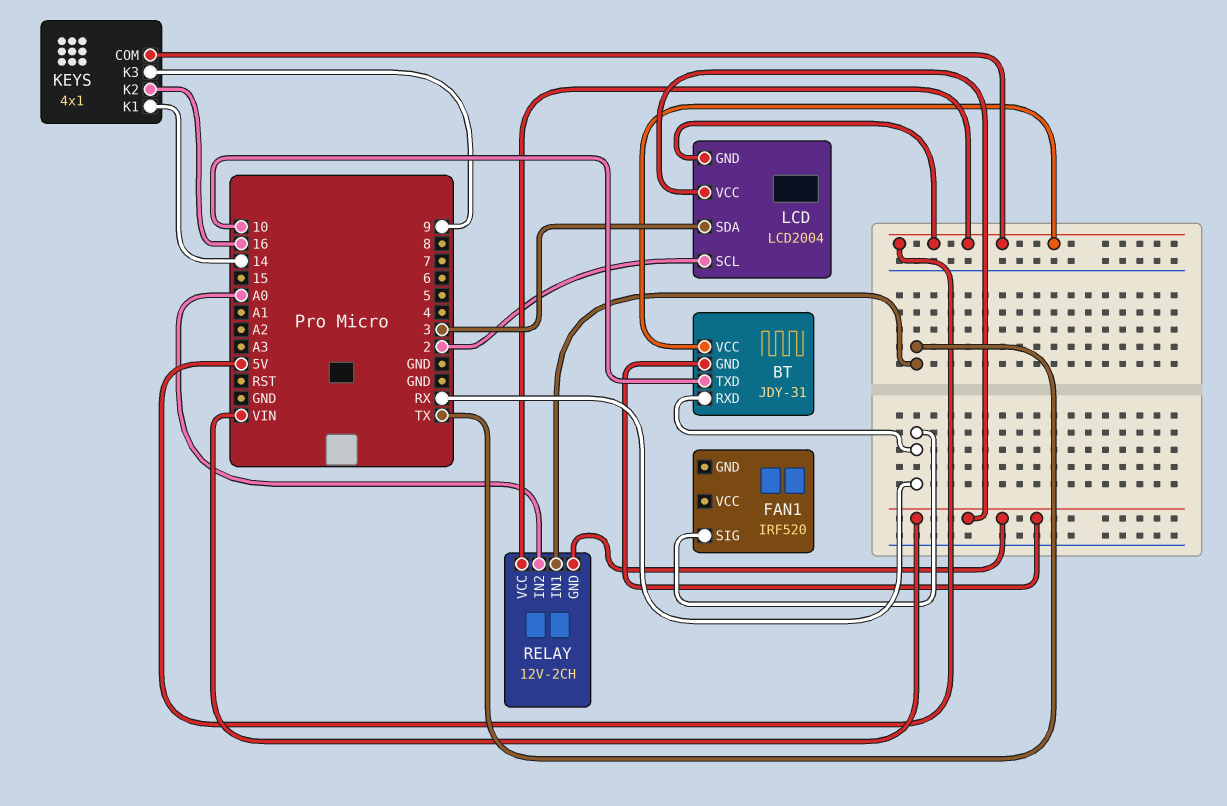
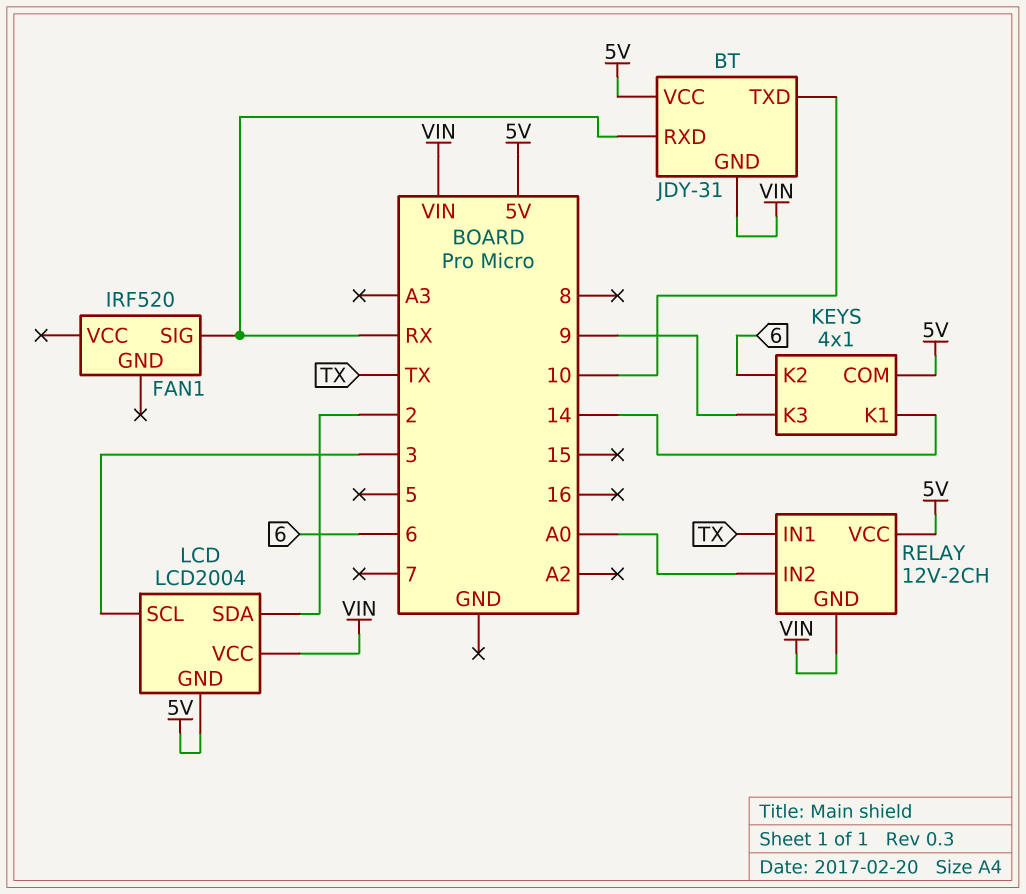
KEYS pin K2: 16 -> 6
LCD pin SCL: 2 -> 3
LCD pin SDA: 3 -> 2

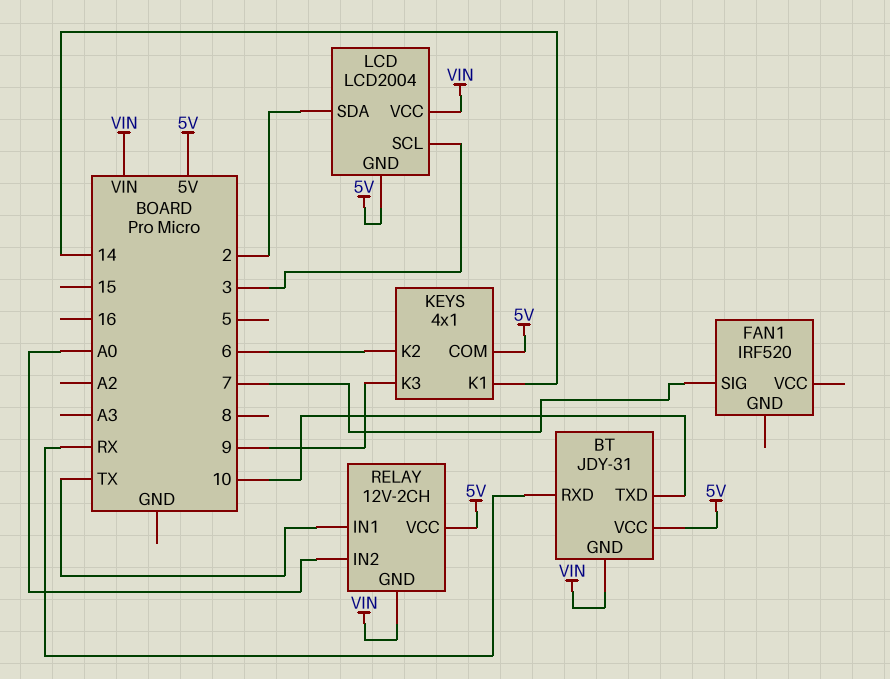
FAN1 pin SIG: RX -> 7

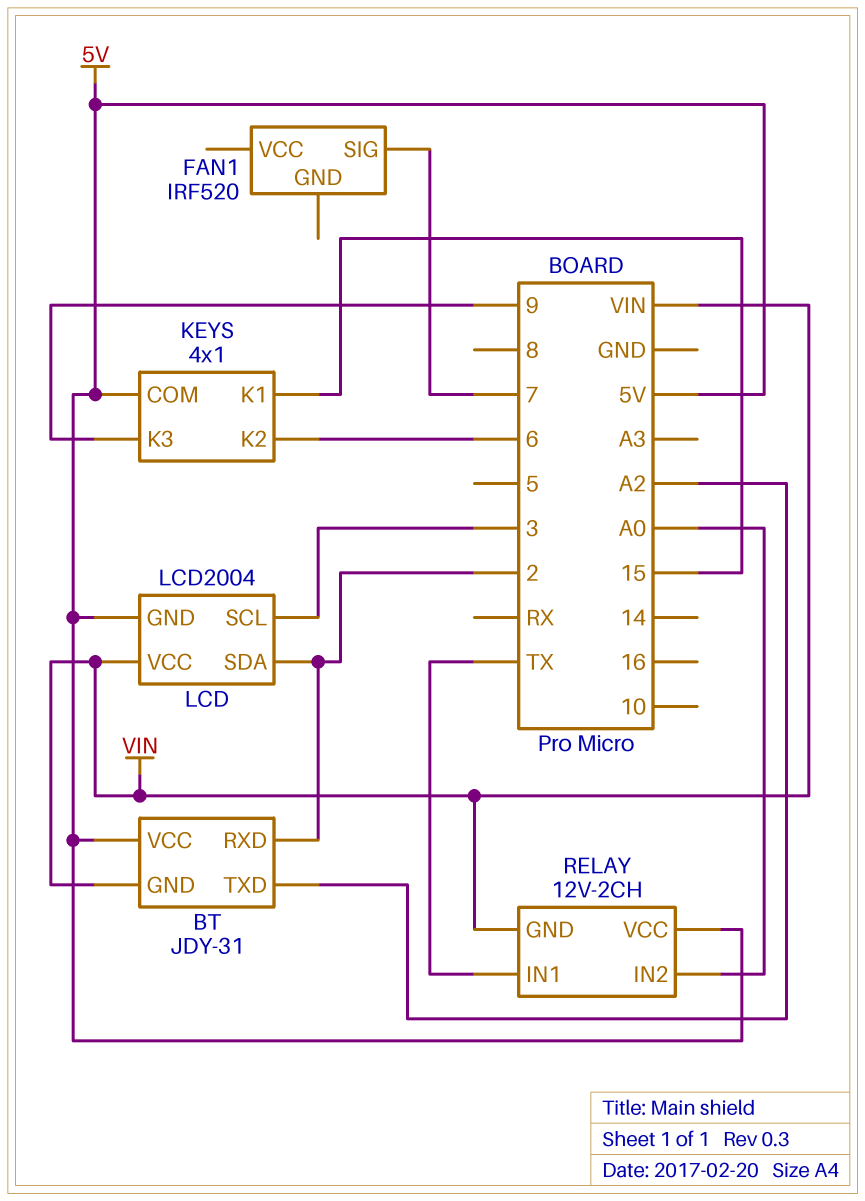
BT pin RXD: RX -> 2
BT pin TXD: 10 -> A2
KEYS pin K1: 14 -> 15

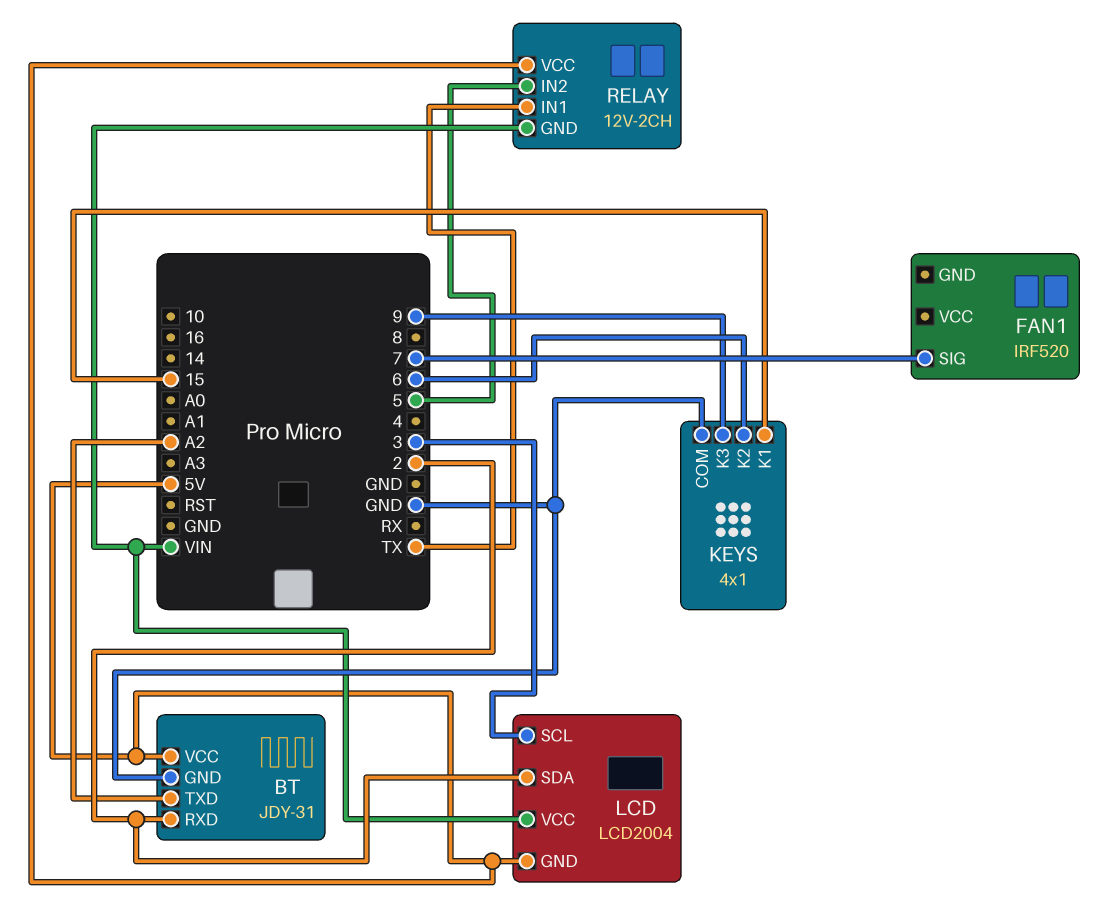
BT pin GND: VIN -> GND
KEYS pin COM: 5V -> GND
RELAY pin IN2: A0 -> 5

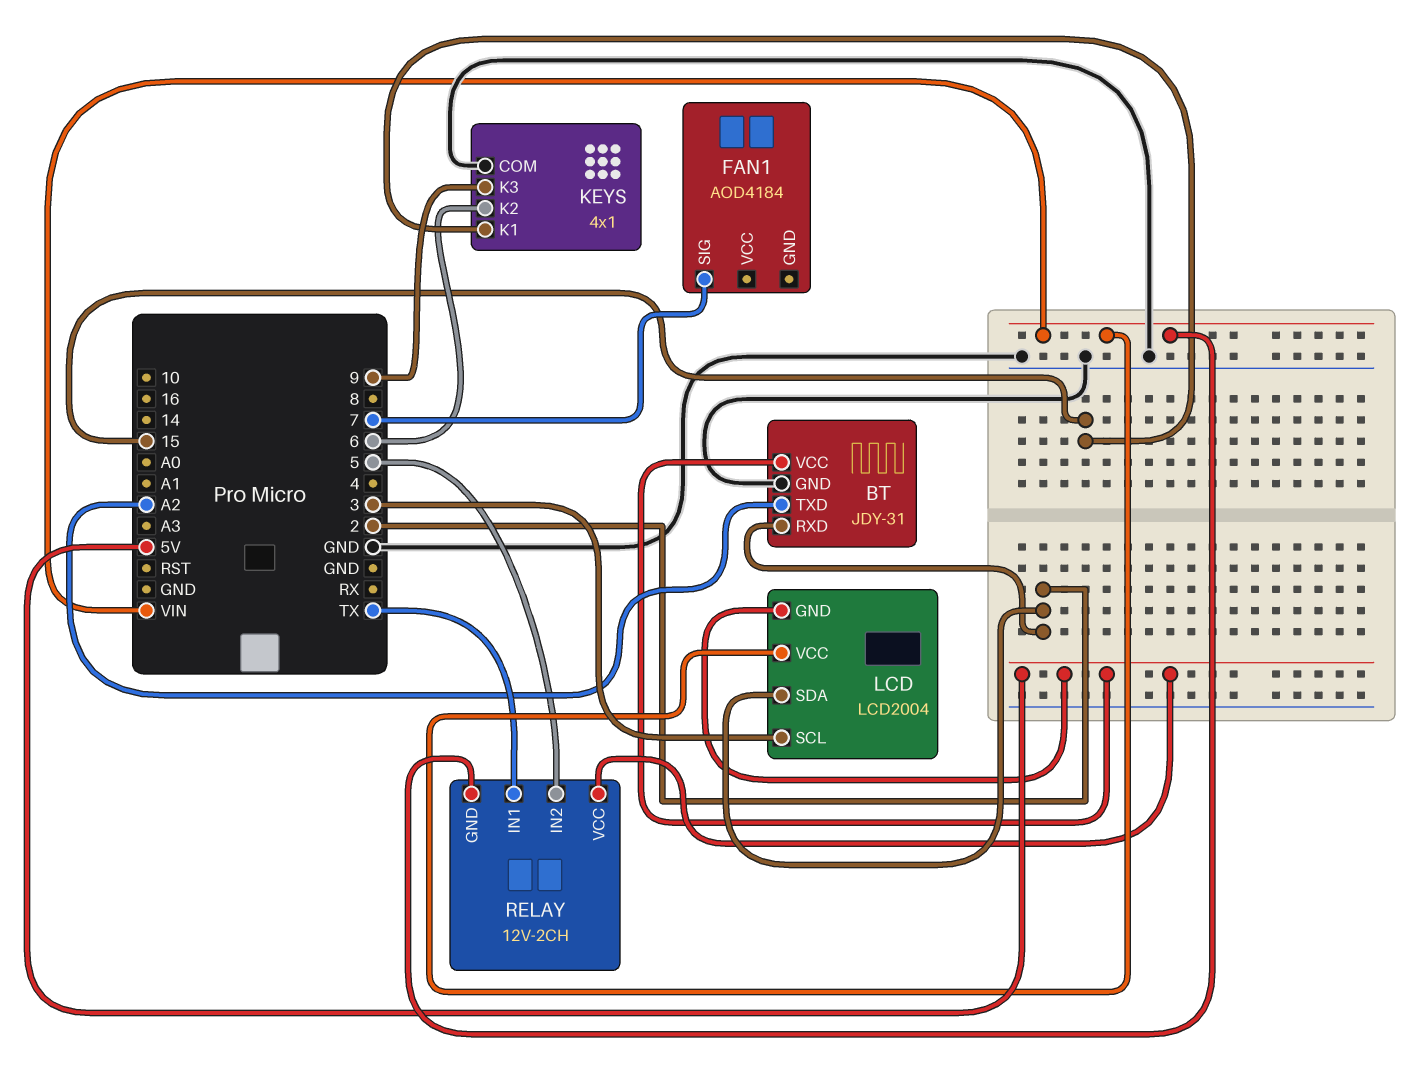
FAN1: IRF520 -> AOD4184

